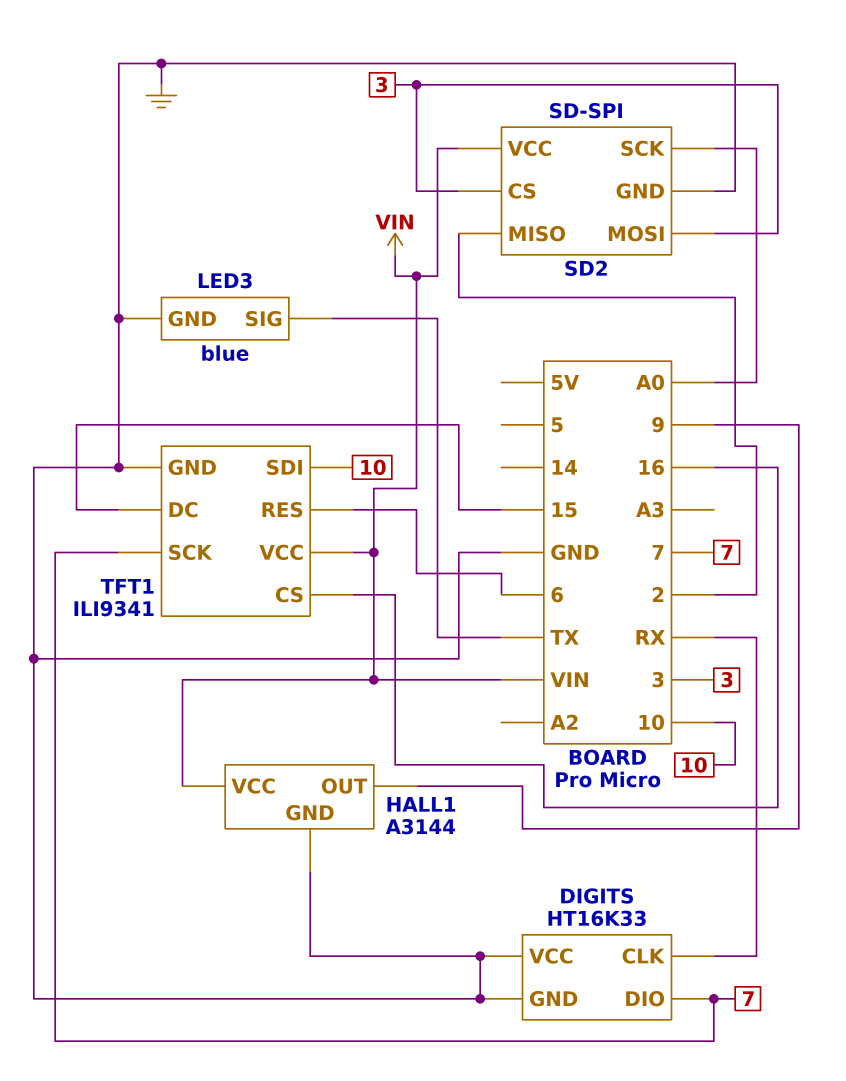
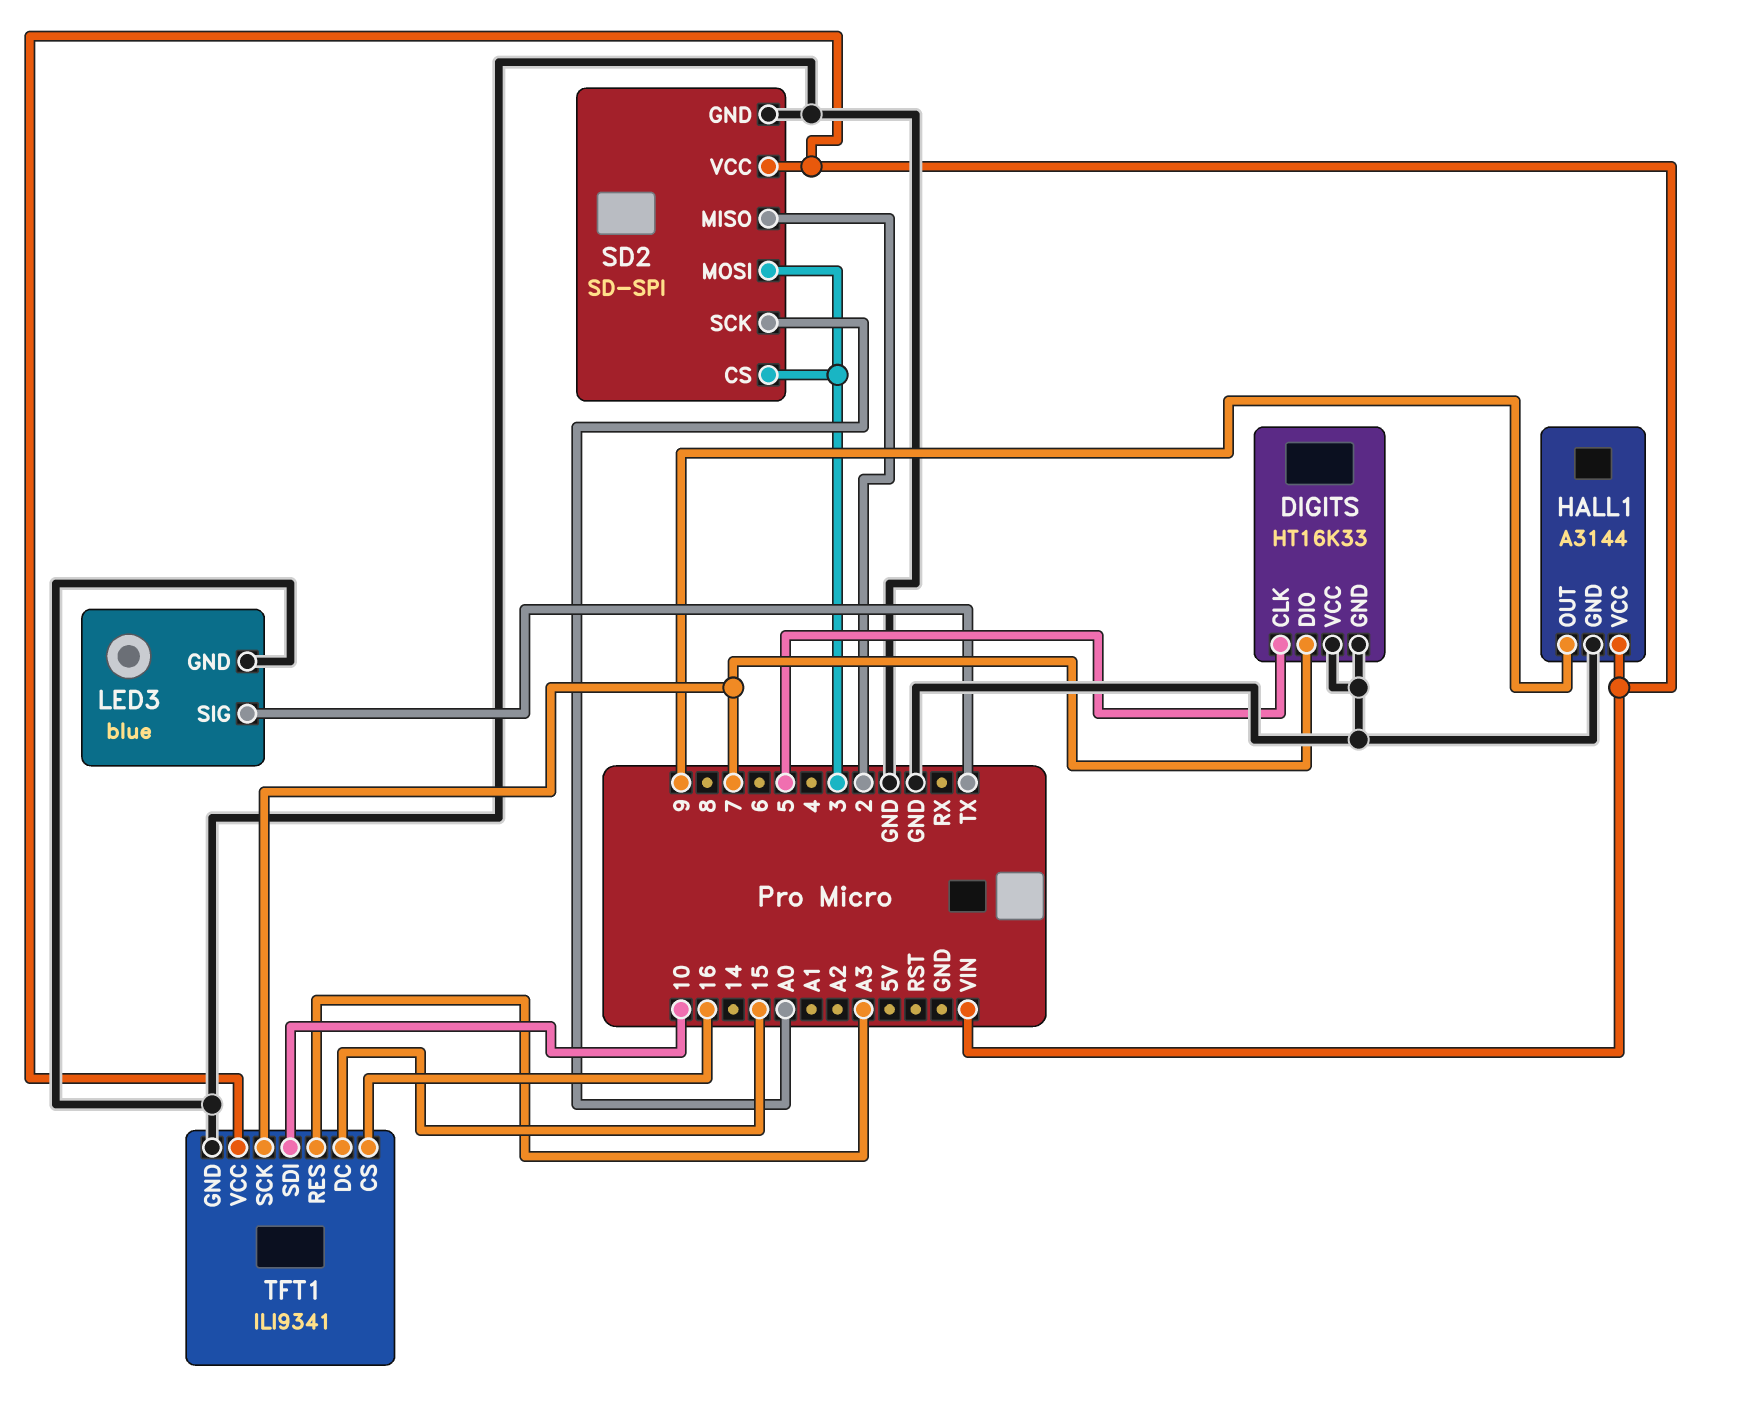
DIGITS pin CLK: RX -> 5
TFT1 pin RES: 6 -> A3

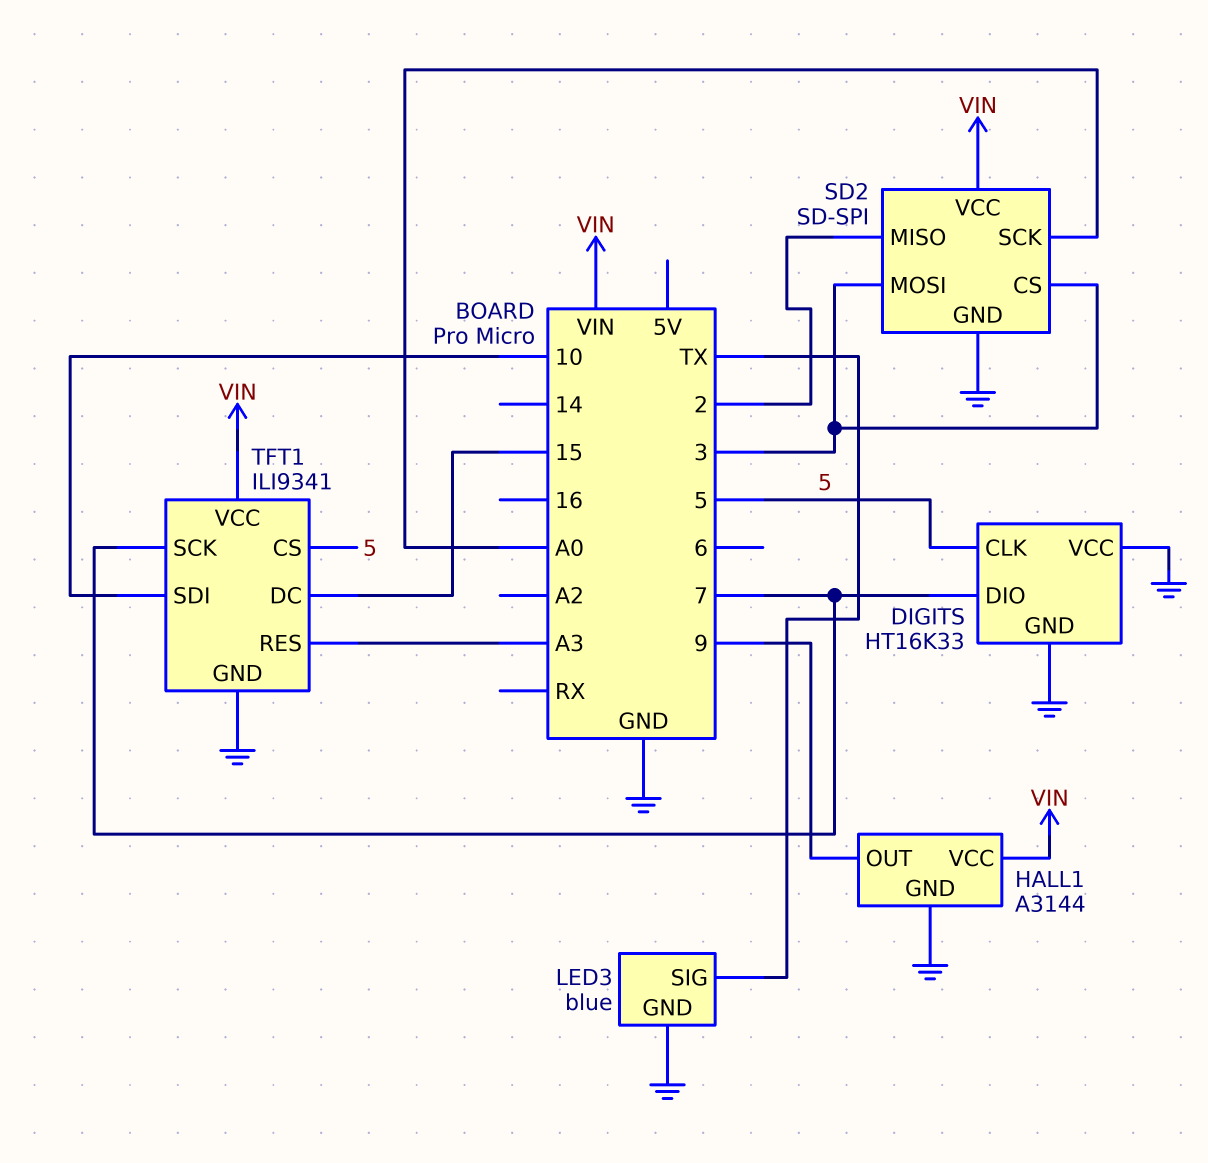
TFT1 pin CS: 16 -> 5

